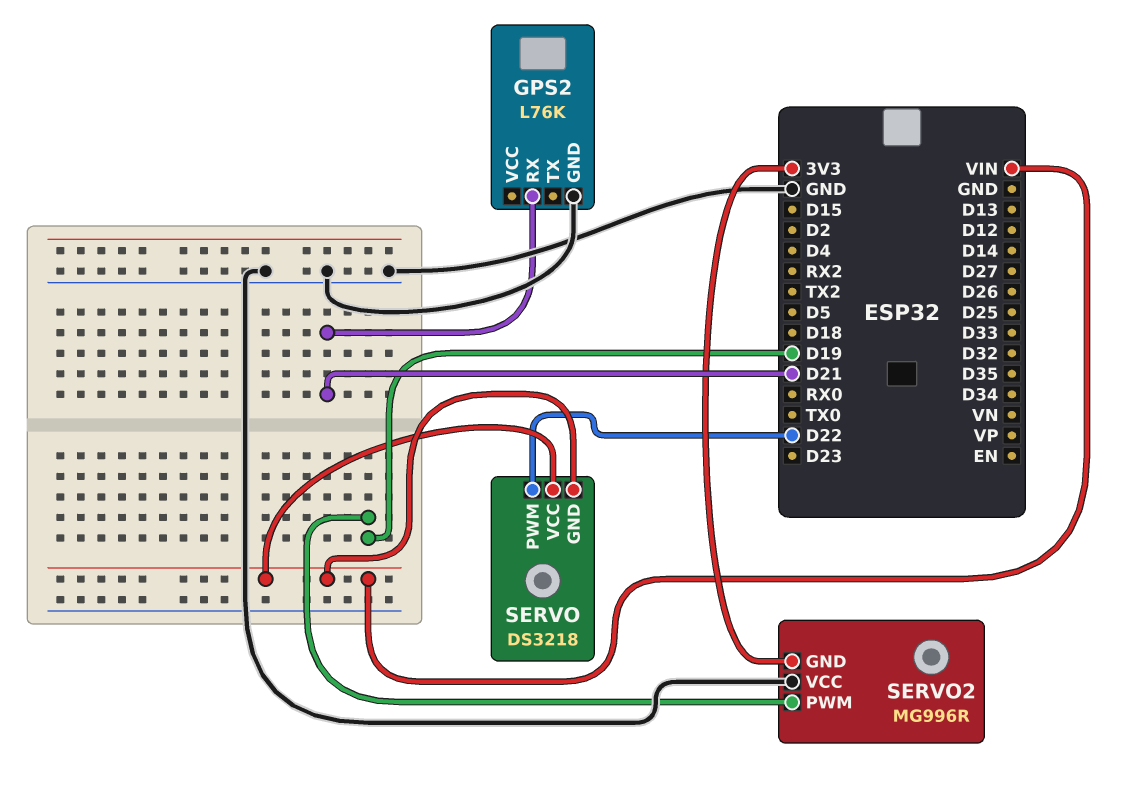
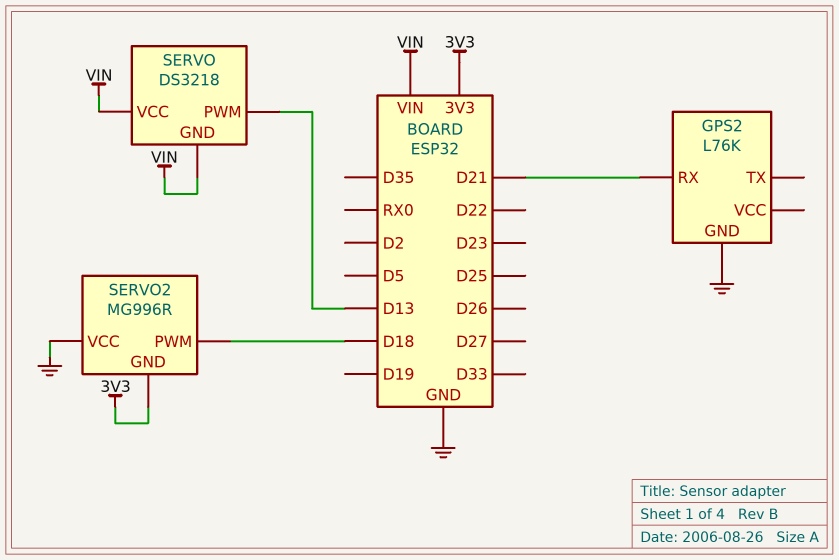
SERVO pin PWM: D22 -> D13
SERVO2 pin PWM: D19 -> D18

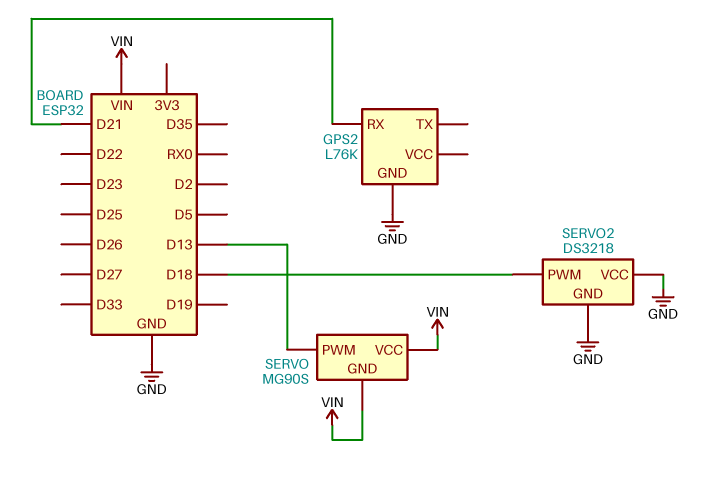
SERVO: DS3218 -> MG90S
SERVO2: MG996R -> DS3218
SERVO2 pin GND: 3V3 -> GND

